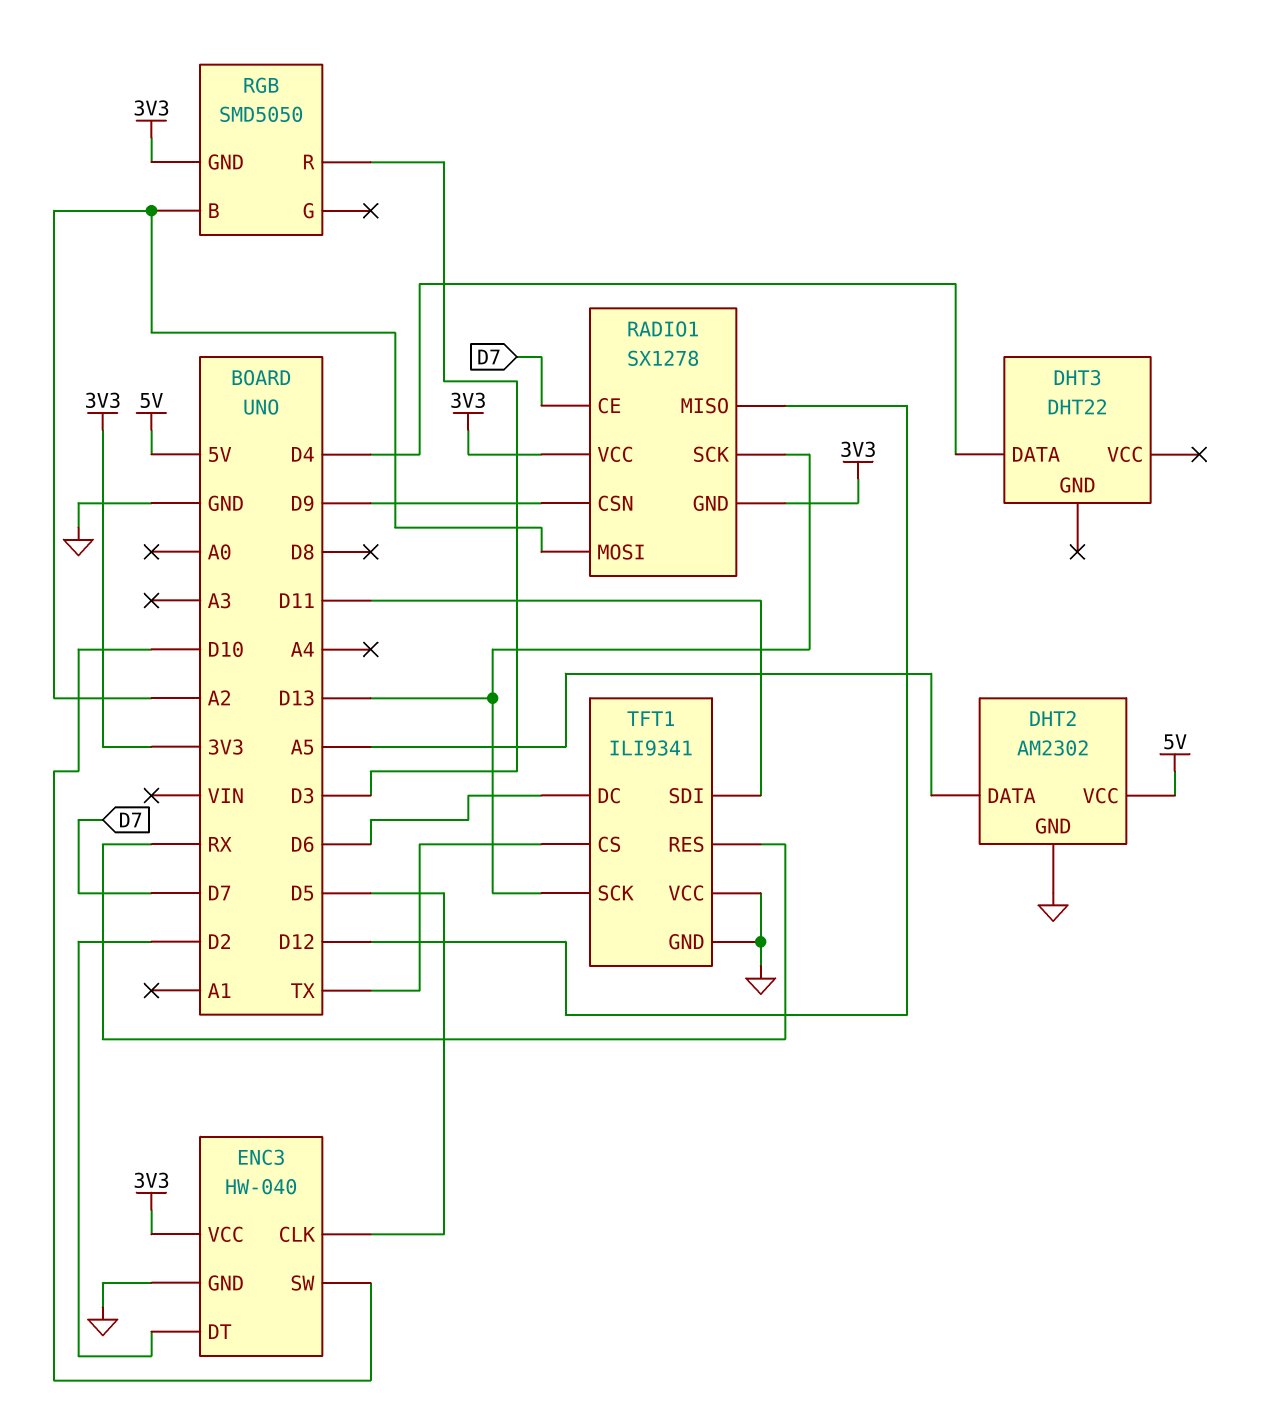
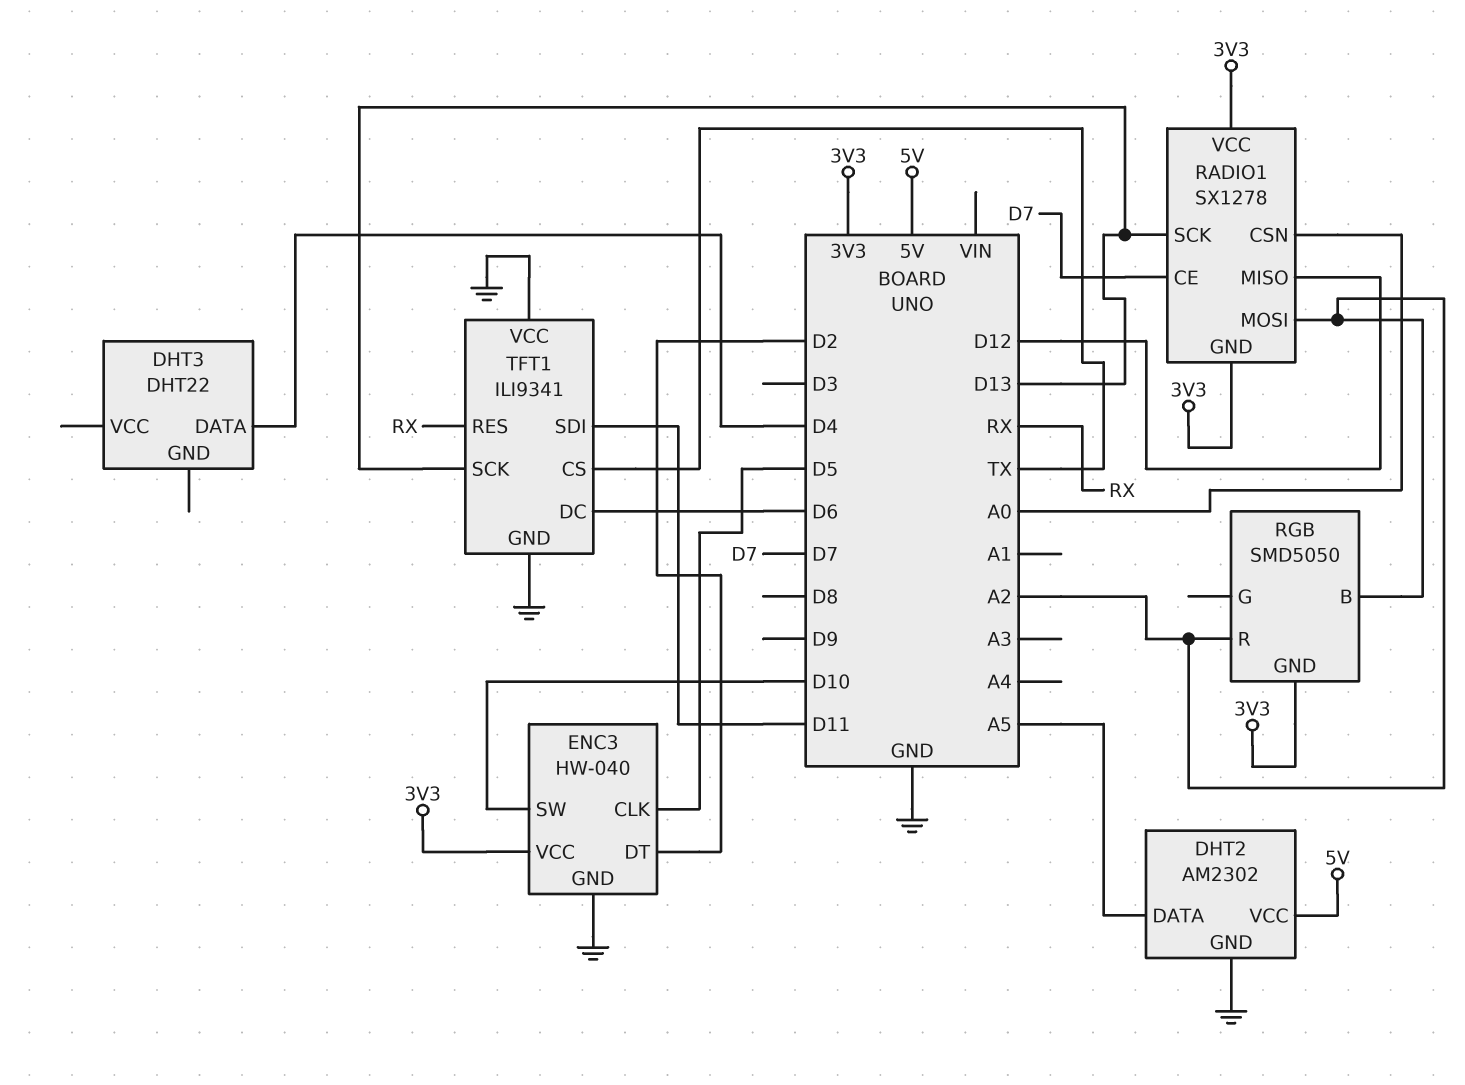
RADIO1 pin CSN: D9 -> A0
RGB pin R: D3 -> A2

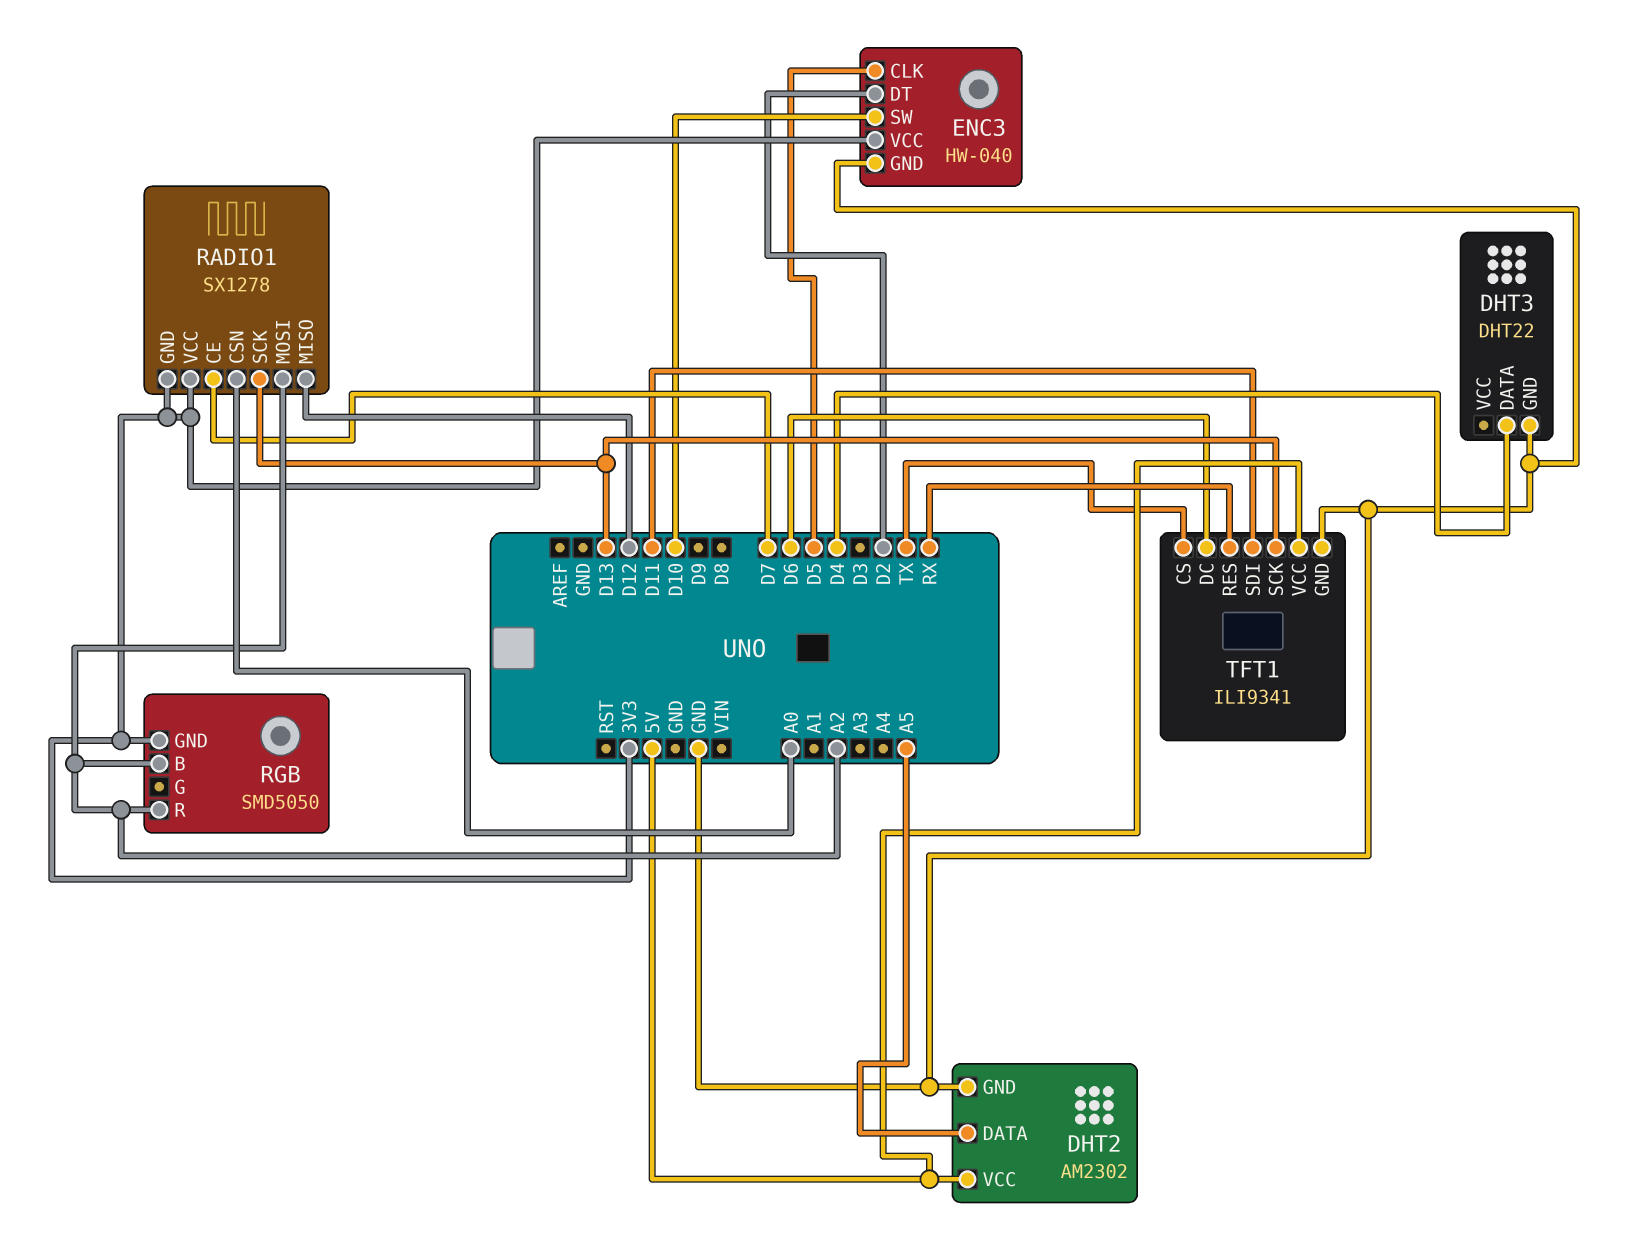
DHT3 pin GND: none -> GND
TFT1 pin VCC: GND -> 5V

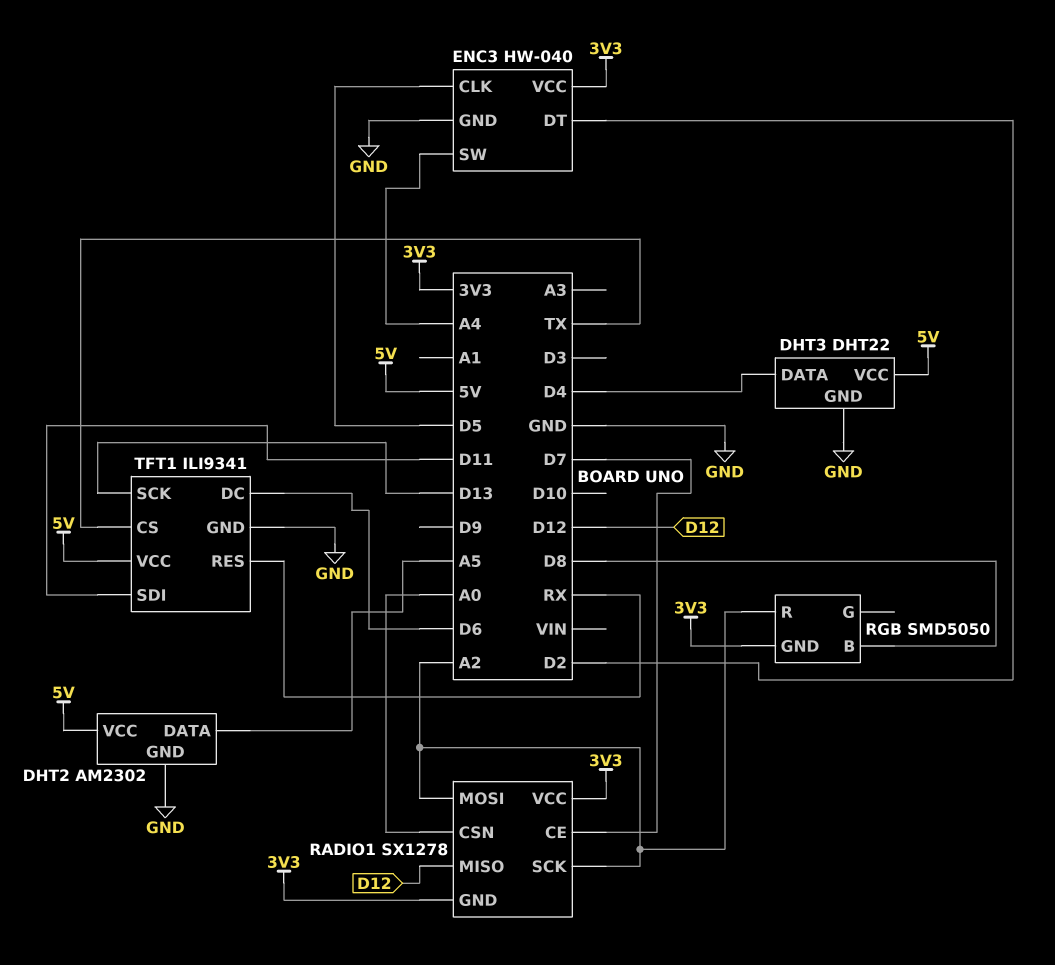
DHT3 pin VCC: none -> 5V
ENC3 pin SW: D10 -> A4
RADIO1 pin SCK: D13 -> A2
RGB pin B: A2 -> D8

